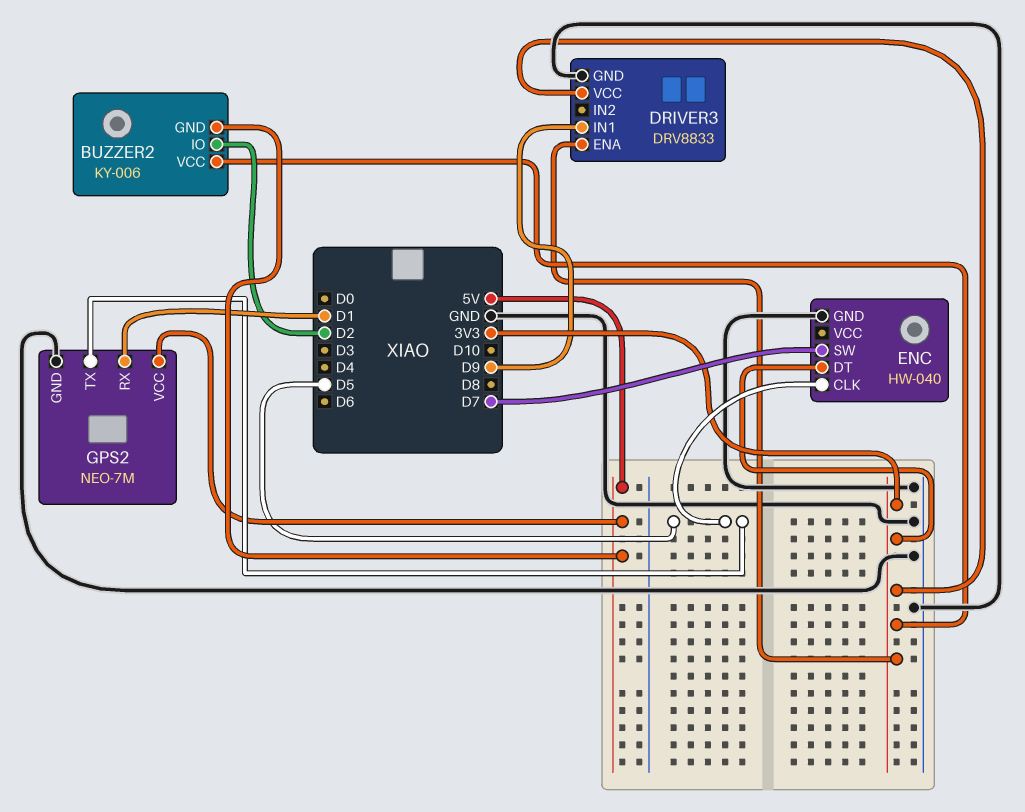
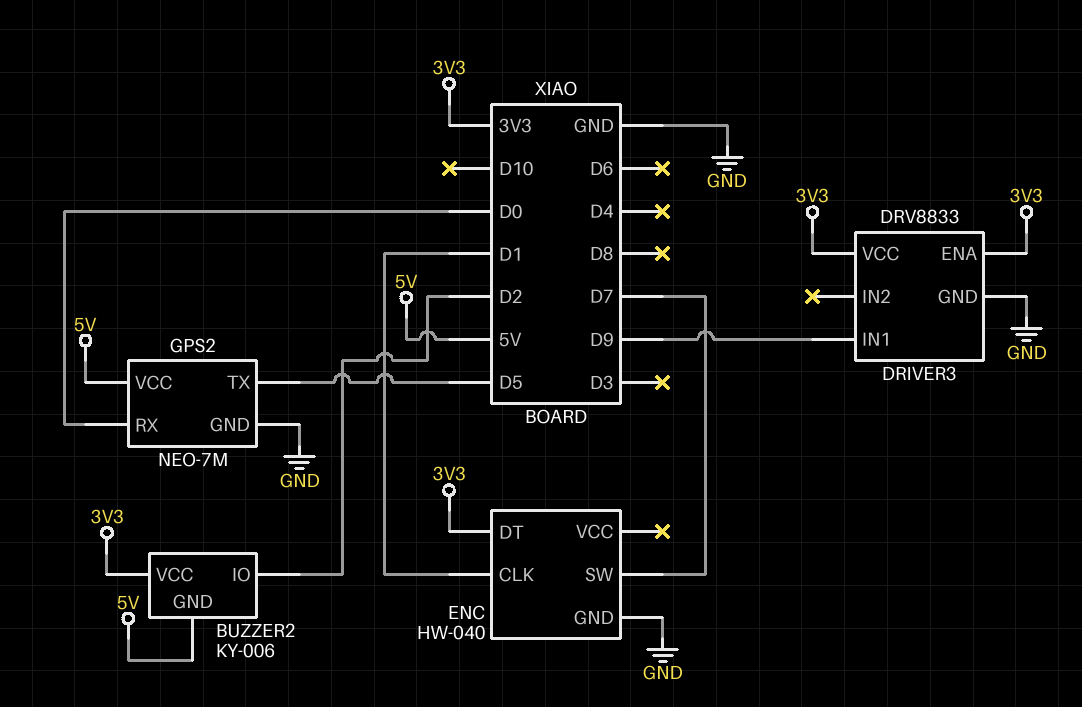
ENC pin CLK: D5 -> D1
GPS2 pin RX: D1 -> D0

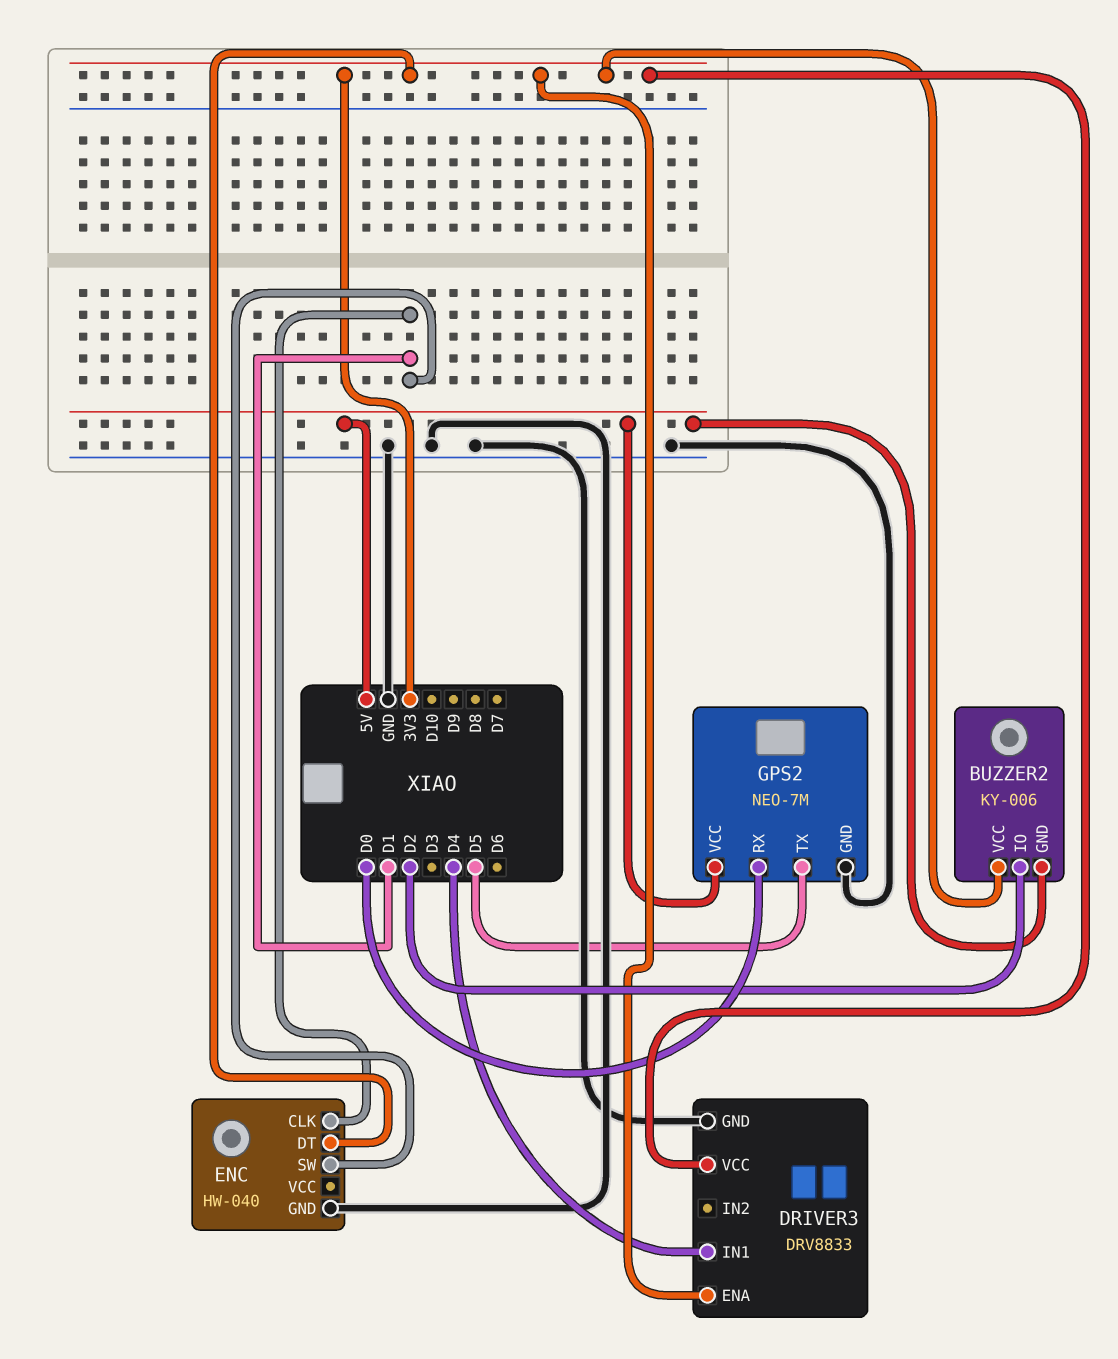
DRIVER3 pin IN1: D9 -> D4
ENC pin SW: D7 -> D1

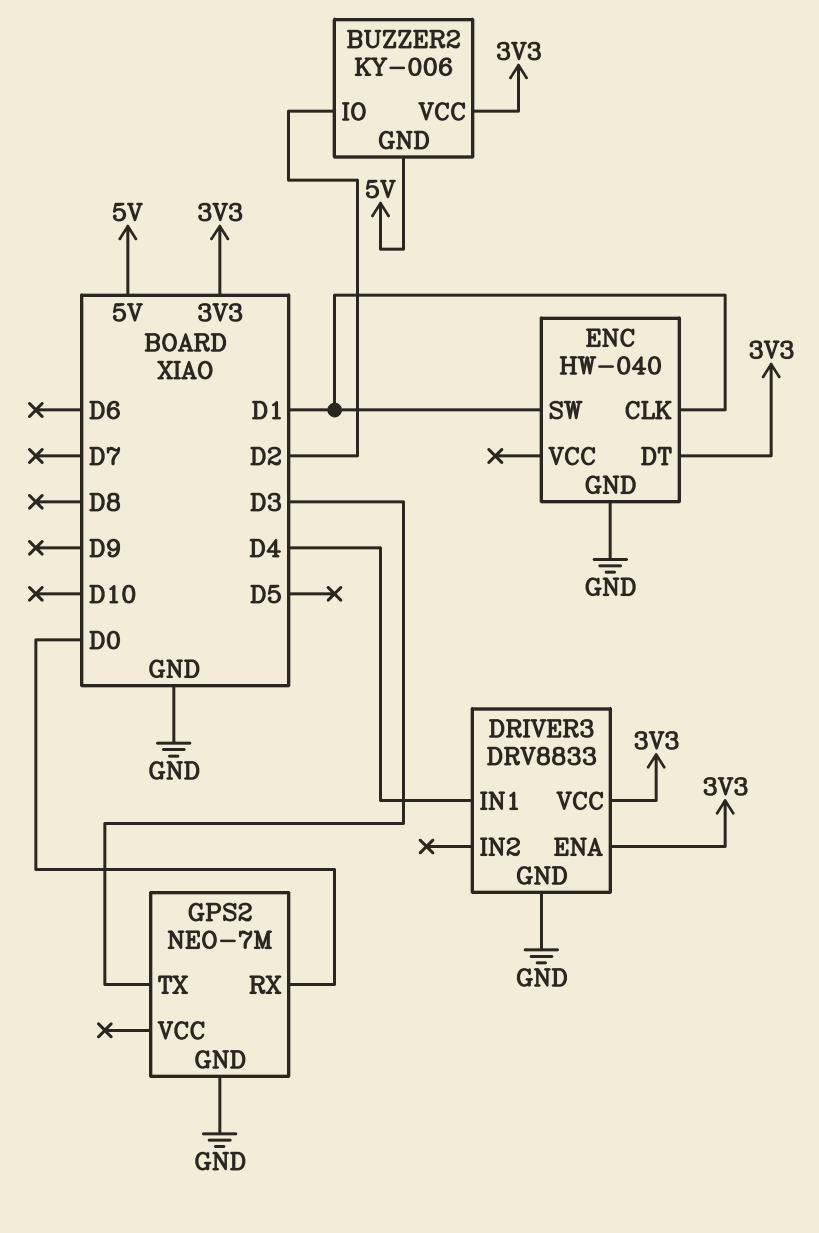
GPS2 pin TX: D5 -> D3
GPS2 pin VCC: 5V -> none

